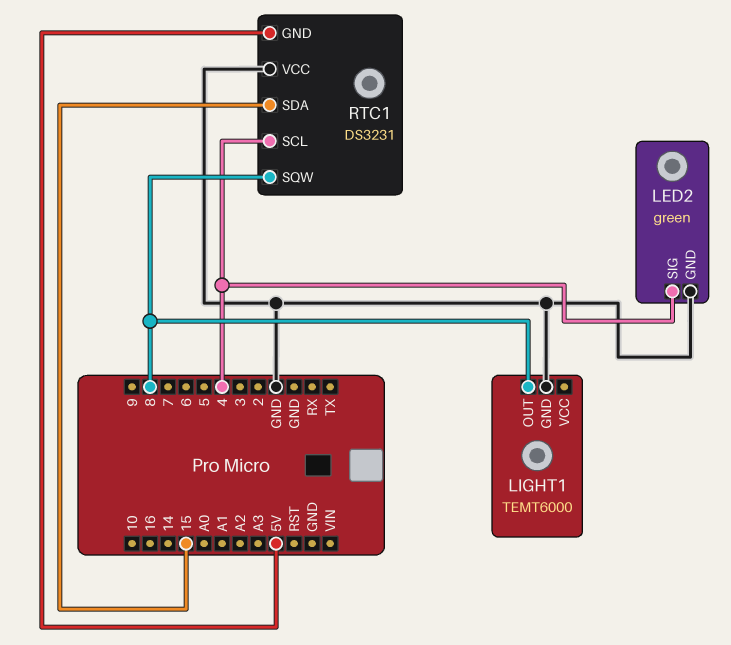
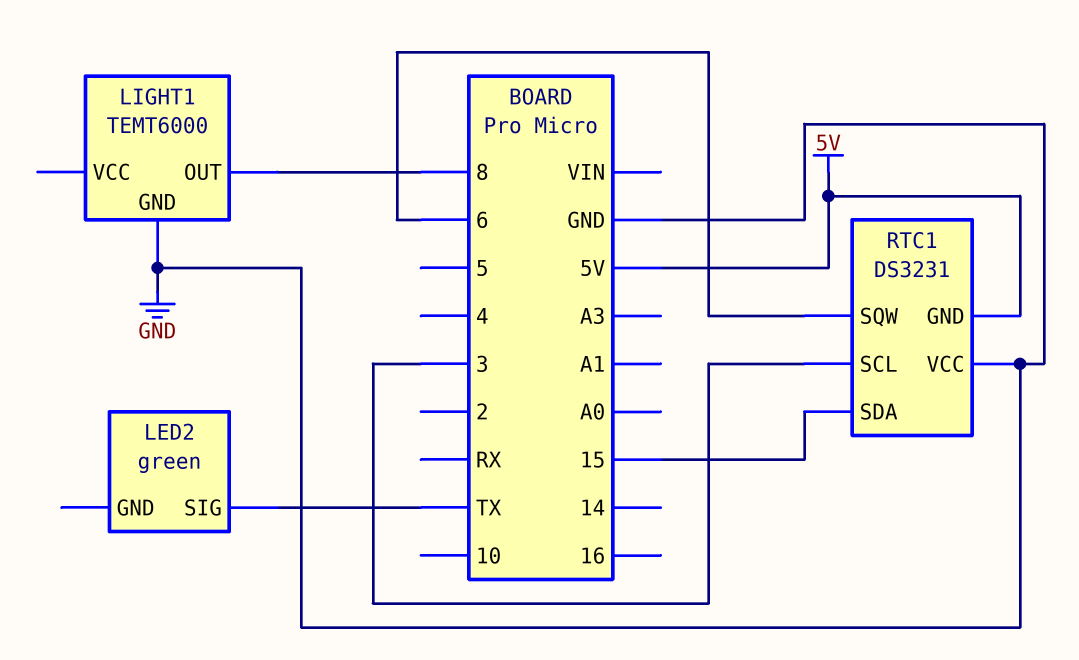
LED2 pin GND: GND -> none
LED2 pin SIG: 4 -> TX
RTC1 pin SCL: 4 -> 3
RTC1 pin SQW: 8 -> 6

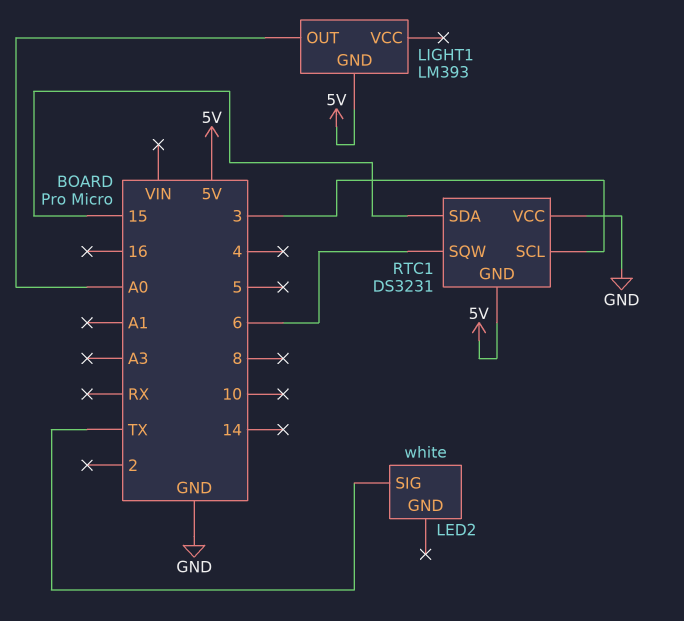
LED2: green -> white
LIGHT1: TEMT6000 -> LM393
LIGHT1 pin GND: GND -> 5V
LIGHT1 pin OUT: 8 -> A0

